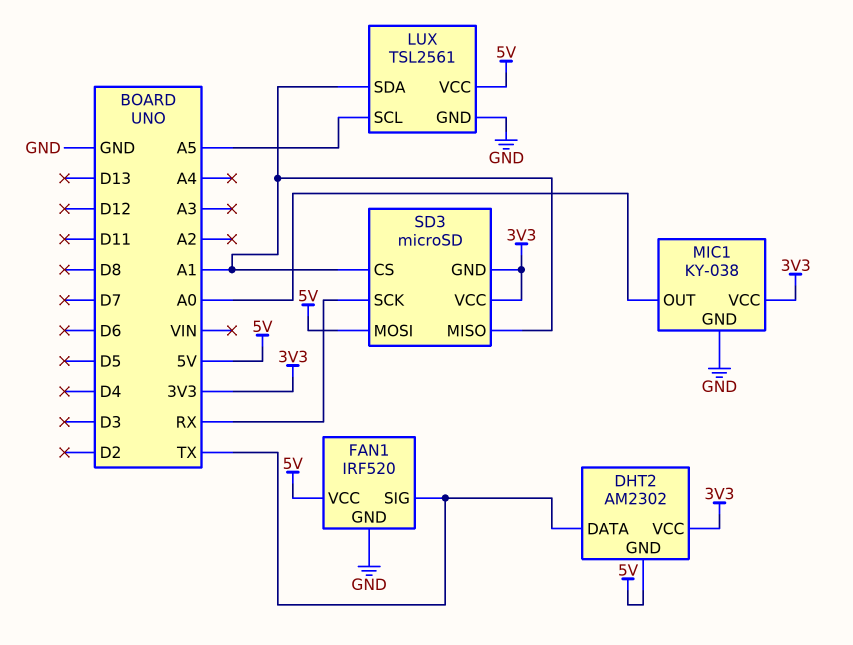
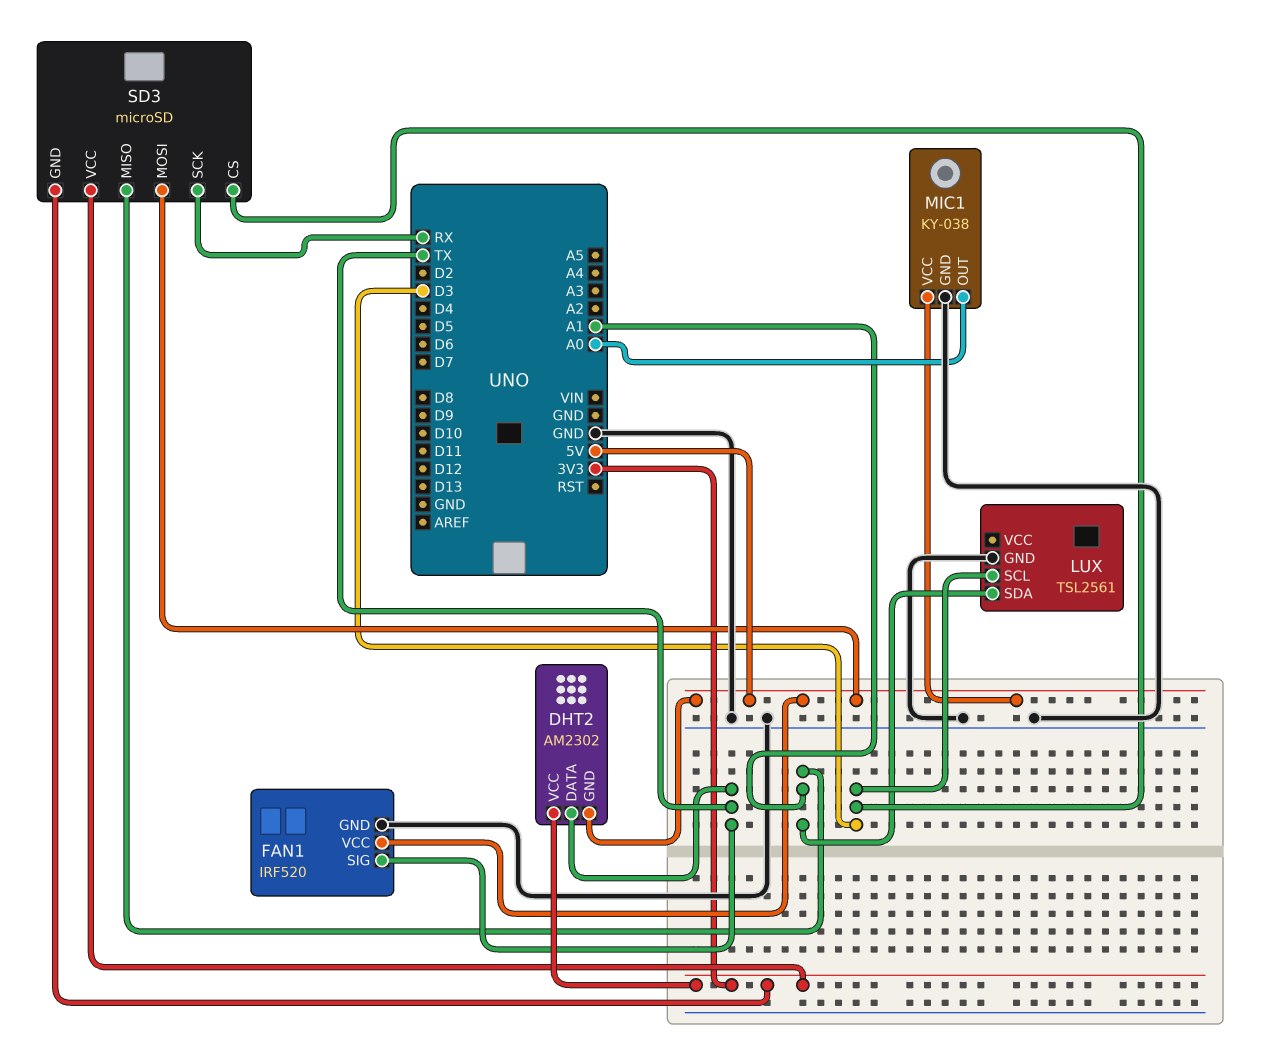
LUX pin SCL: A5 -> D3
LUX pin VCC: 5V -> none
MIC1 pin VCC: 3V3 -> 5V
SD3 pin CS: A1 -> D3

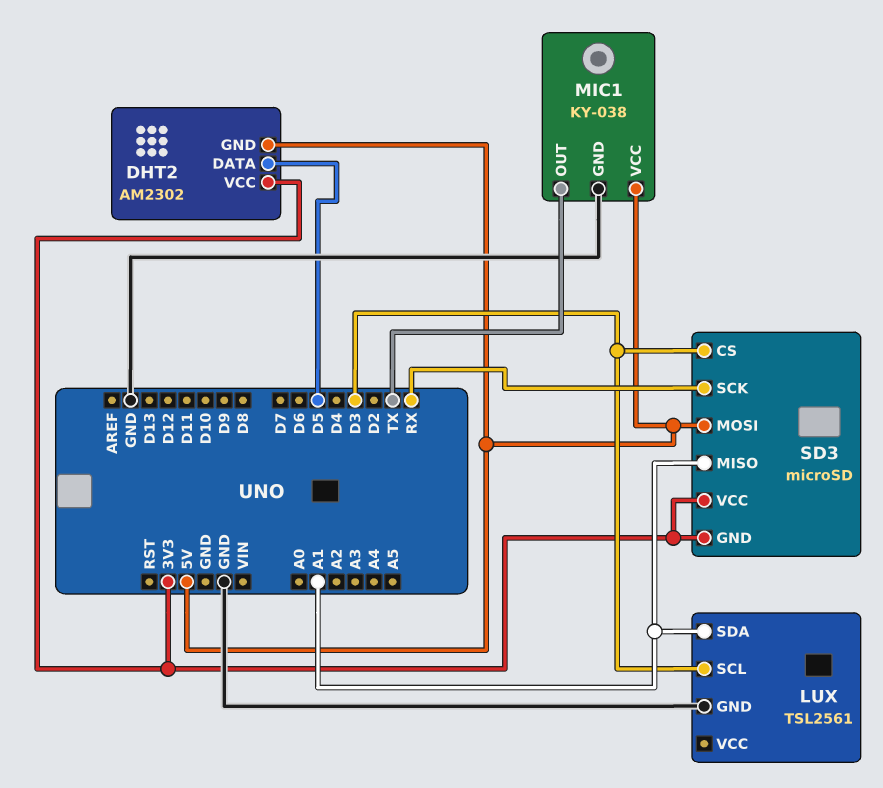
DHT2 pin DATA: TX -> D5
FAN1: IRF520 -> none
FAN1 pin GND: GND -> none
FAN1 pin SIG: TX -> none
FAN1 pin VCC: 5V -> none
MIC1 pin OUT: A0 -> TX

